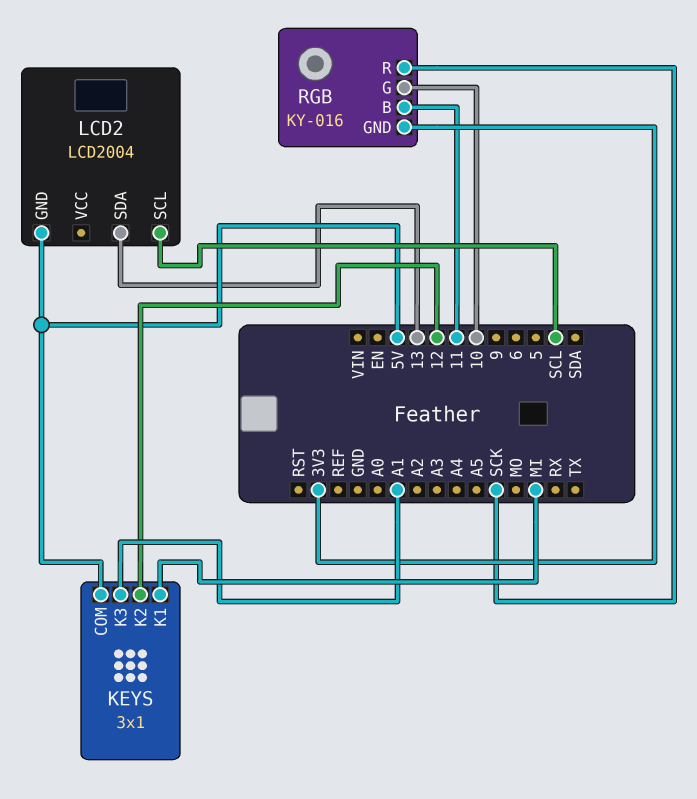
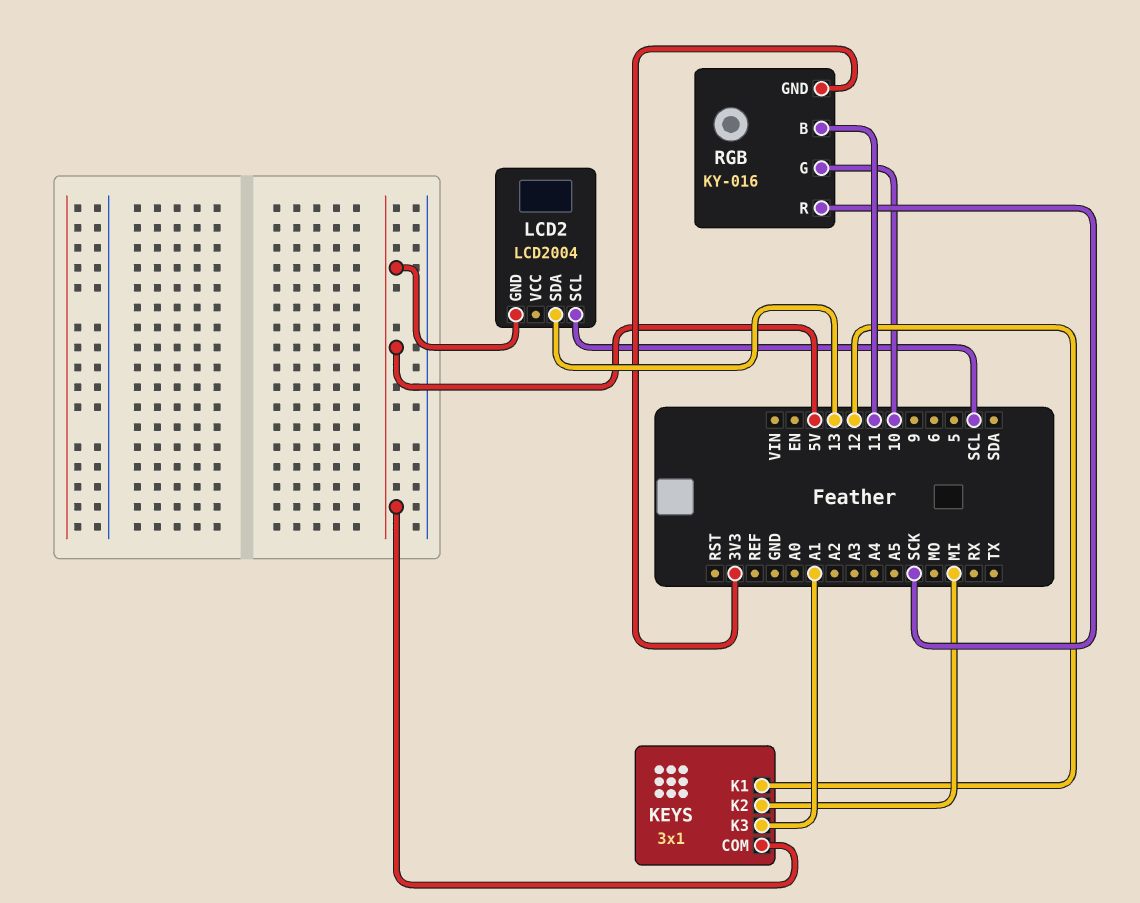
KEYS pin K1: MI -> 12
KEYS pin K2: 12 -> MI

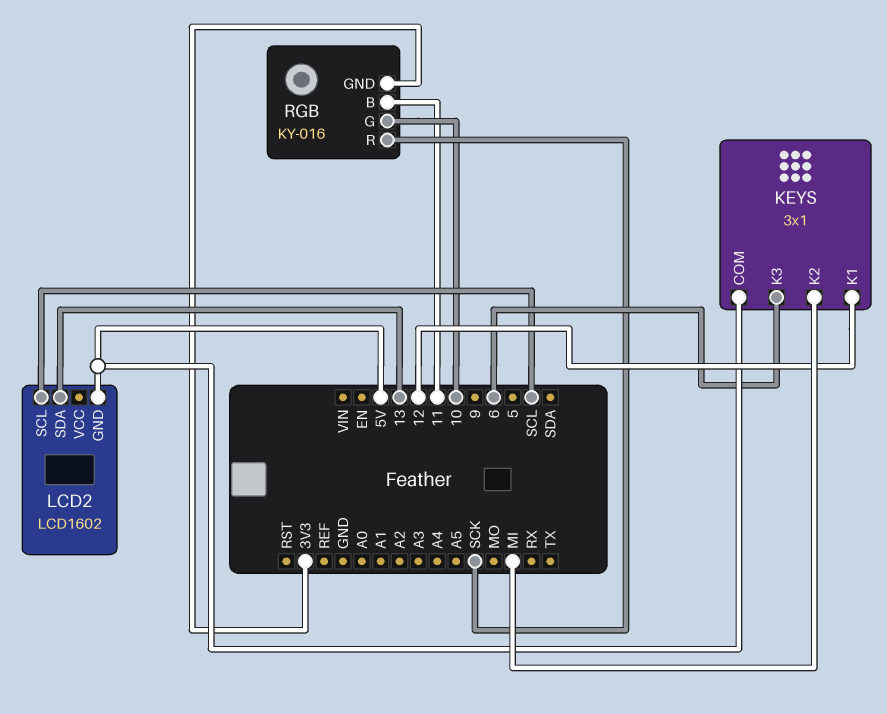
KEYS pin K3: A1 -> 6
LCD2: LCD2004 -> LCD1602

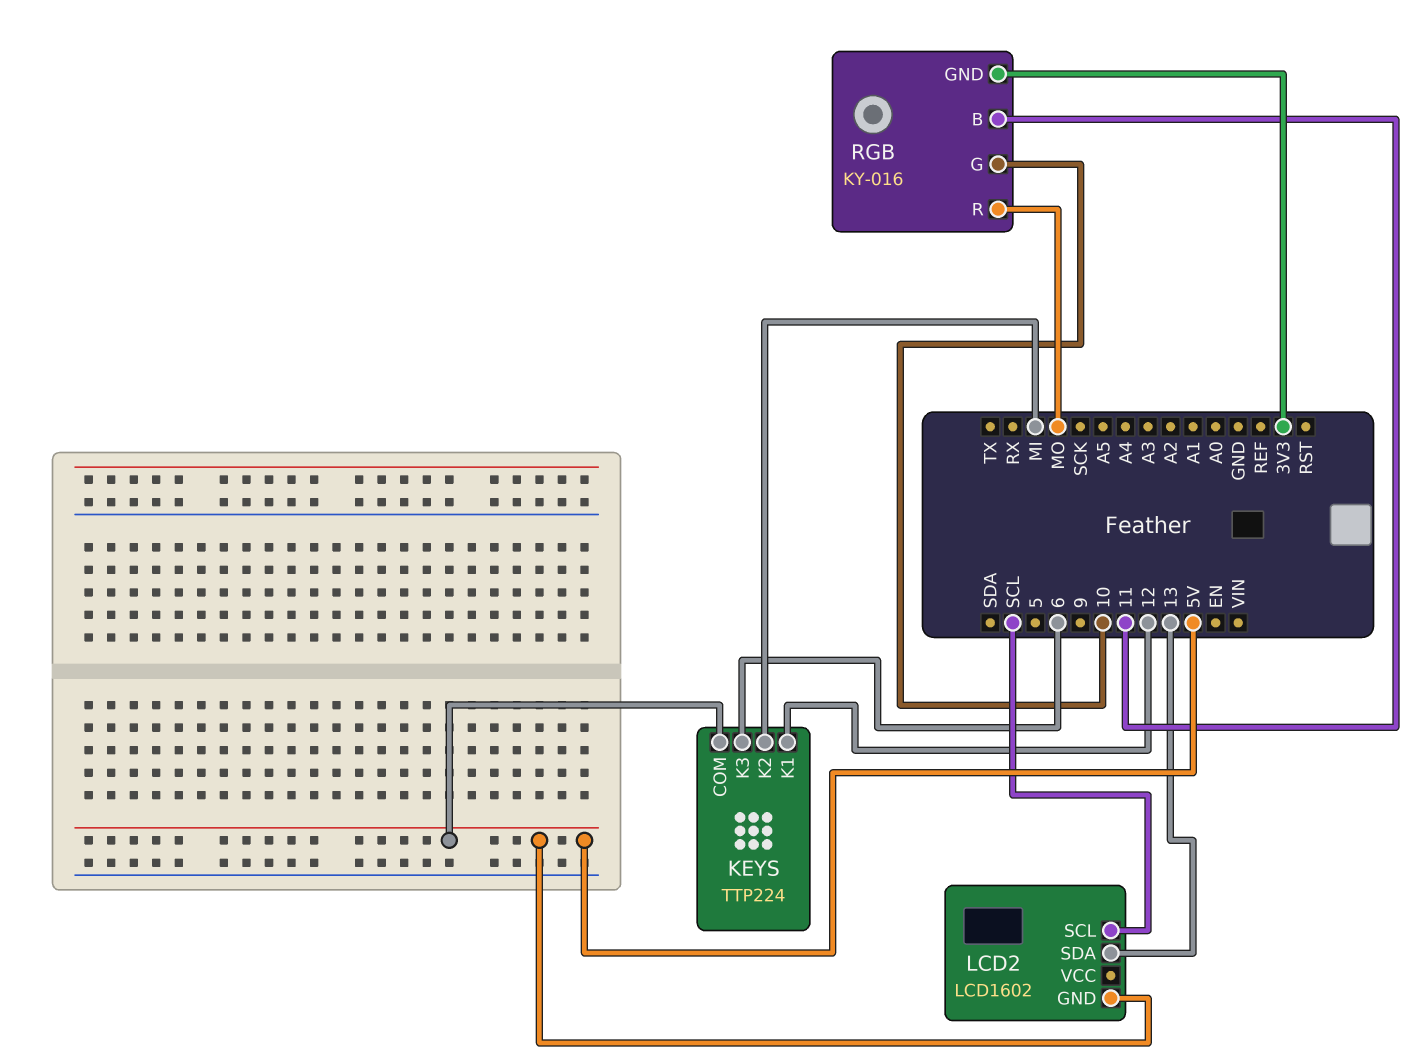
KEYS: 3x1 -> TTP224
RGB pin R: SCK -> MO

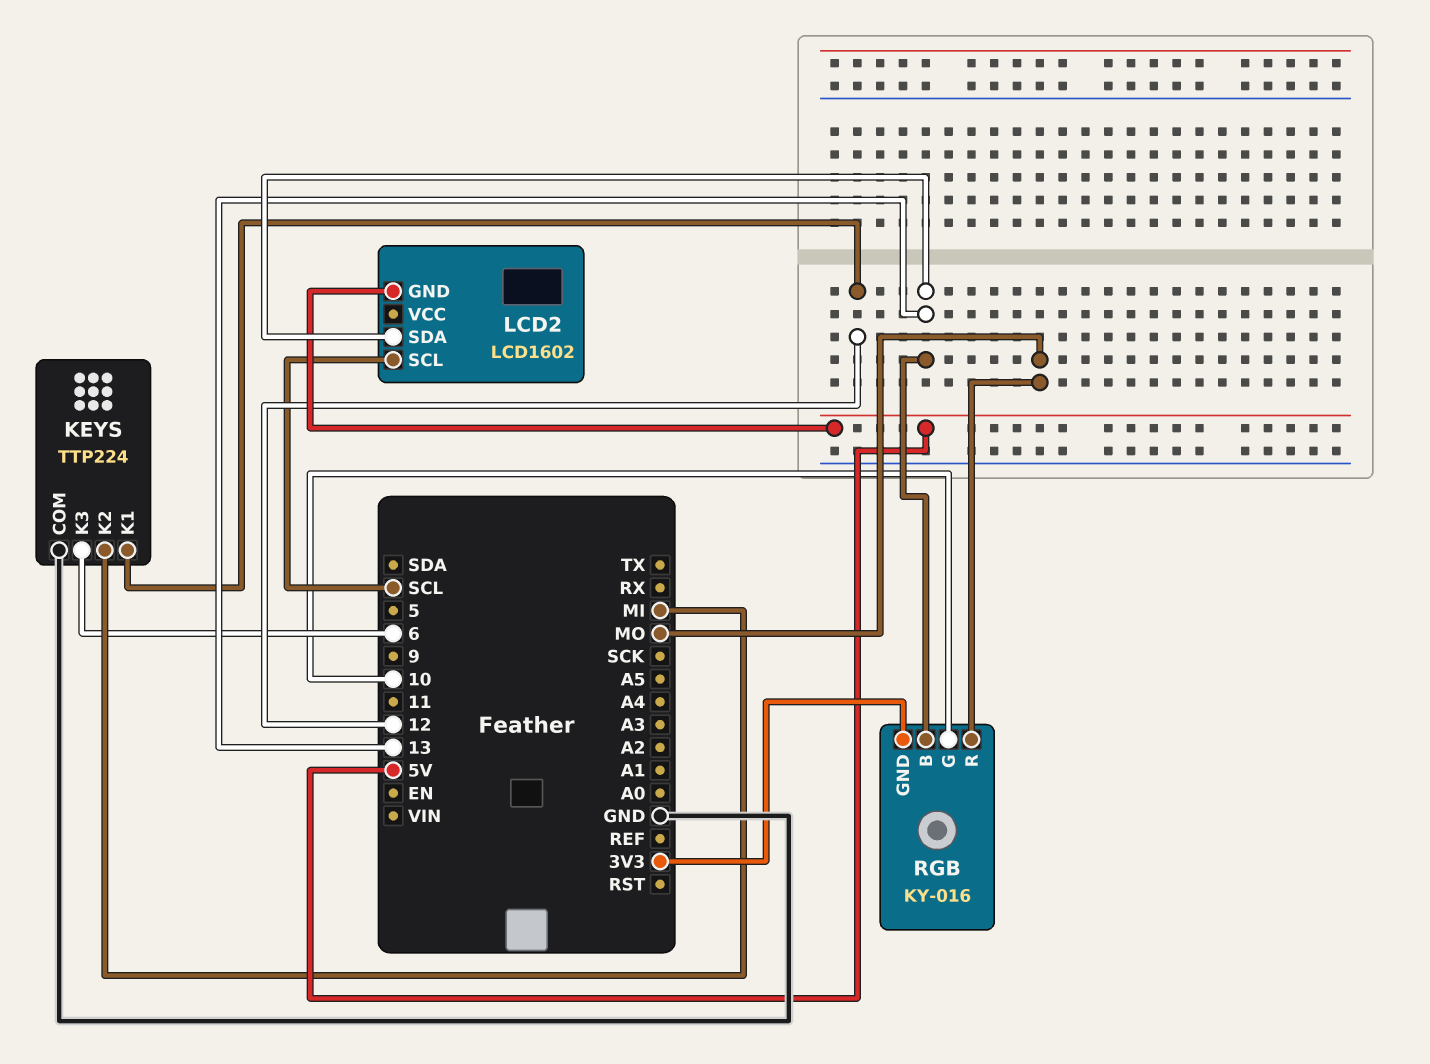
KEYS pin COM: 5V -> GND
RGB pin B: 11 -> 13

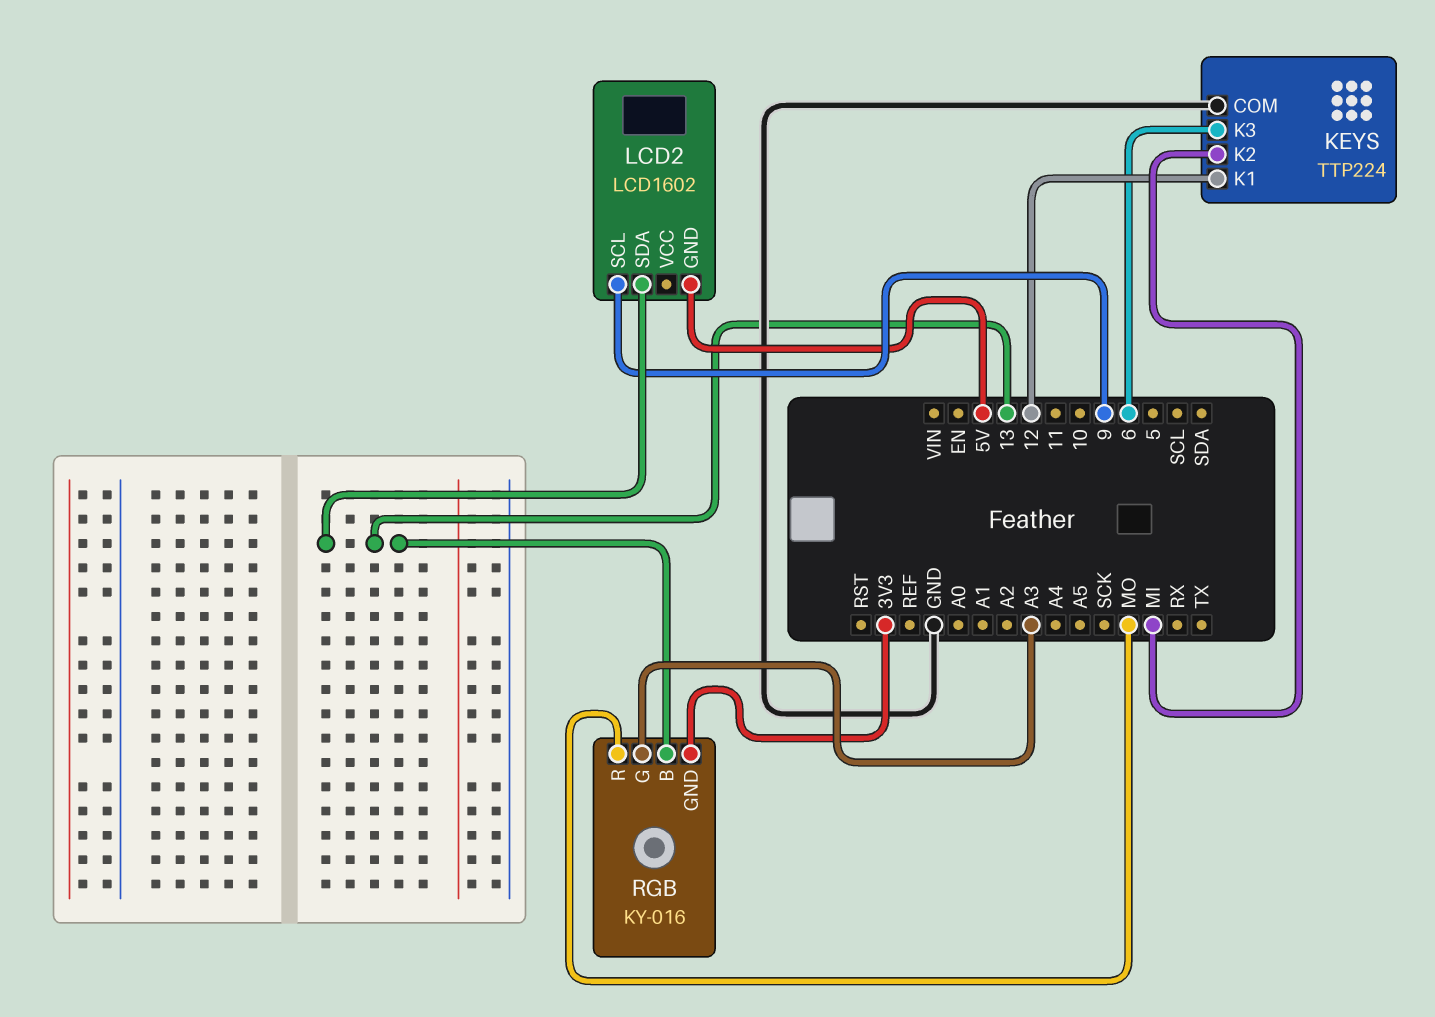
LCD2 pin SCL: SCL -> 9
RGB pin G: 10 -> A3

